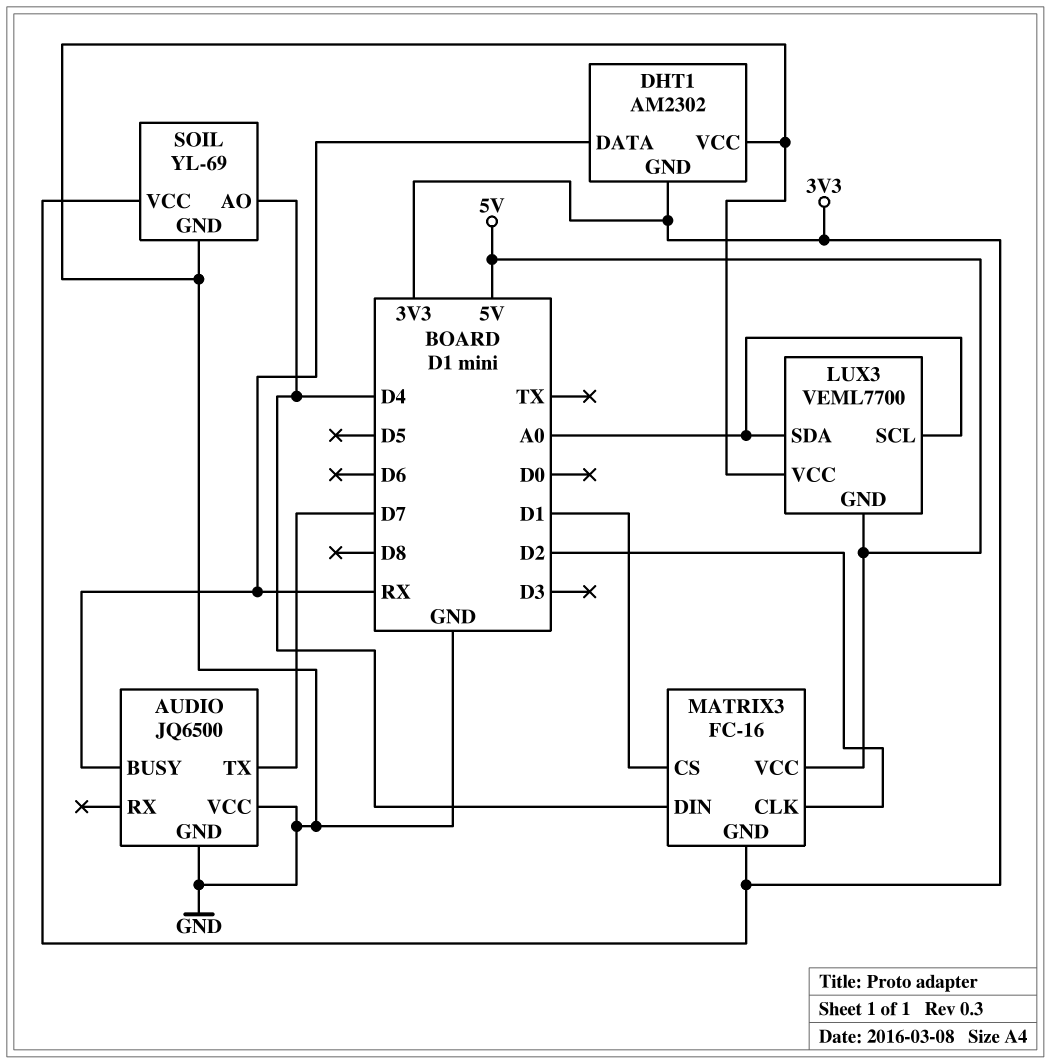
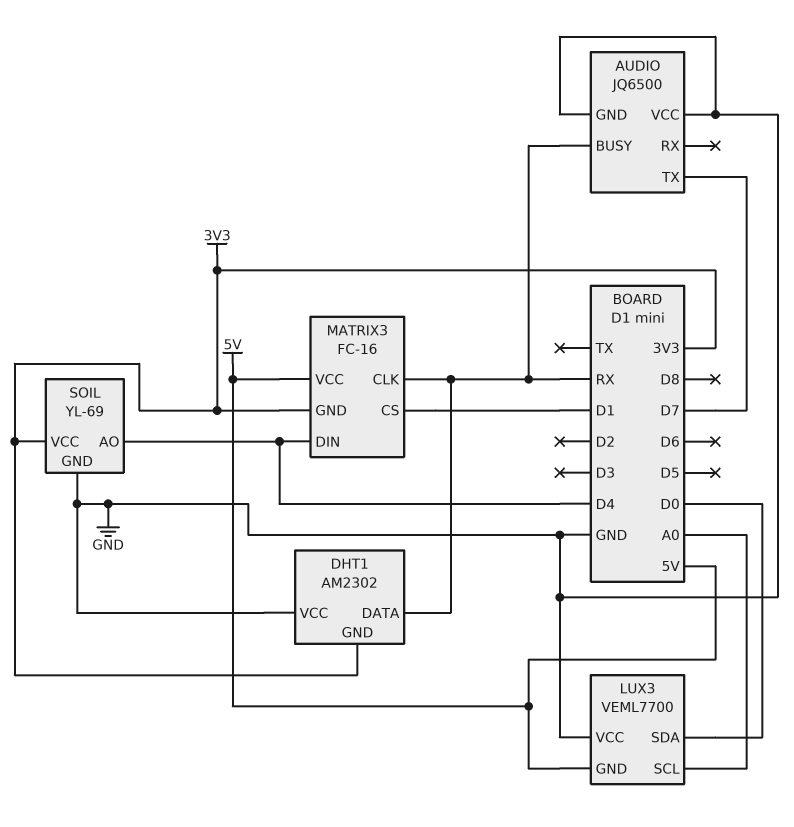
LUX3 pin SDA: A0 -> D0
MATRIX3 pin CLK: D2 -> RX

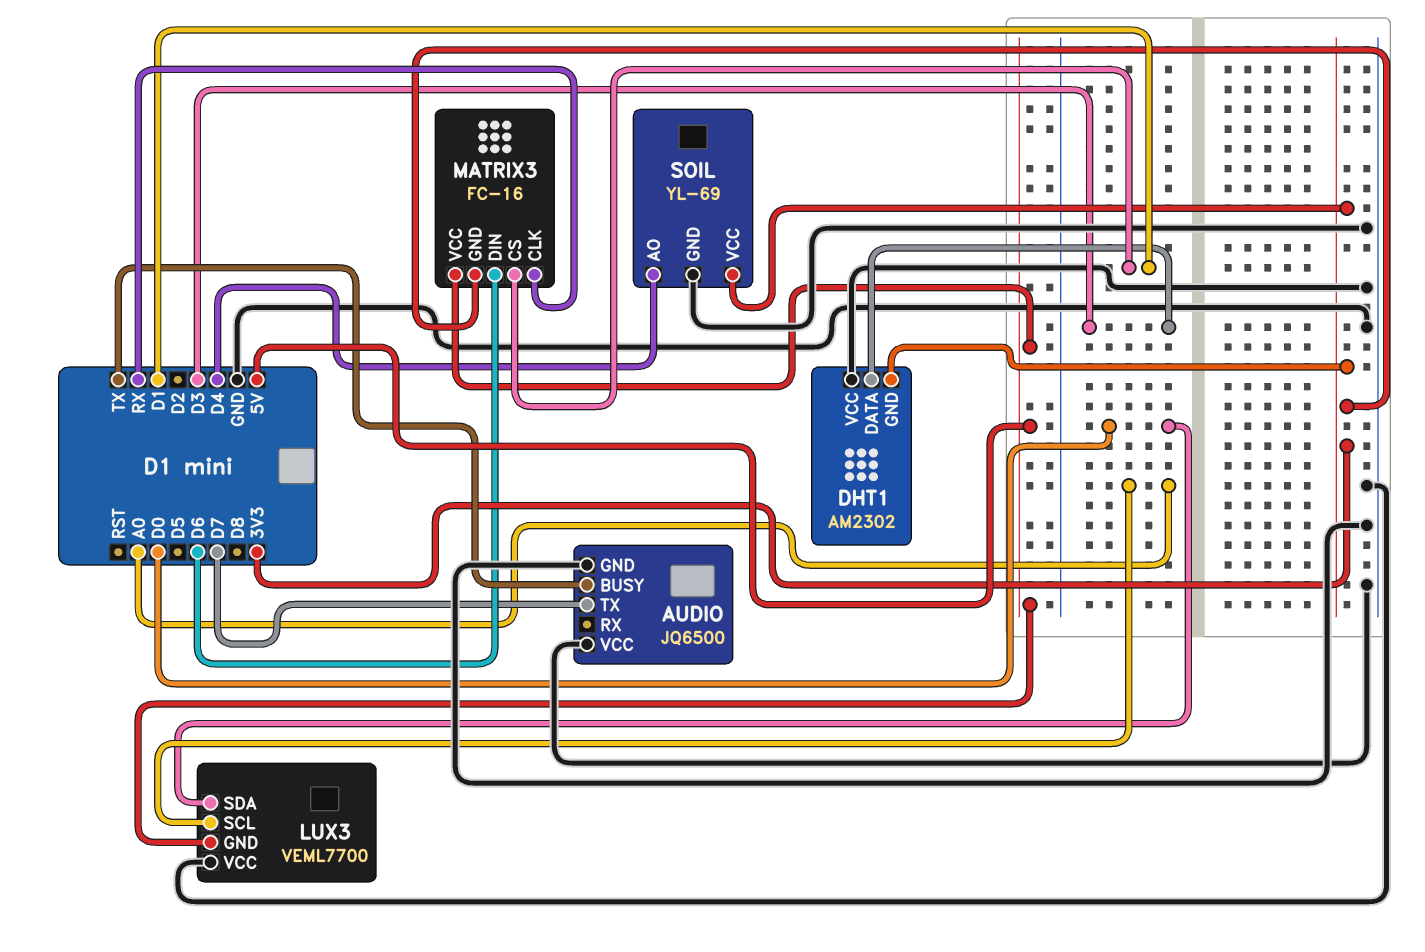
AUDIO pin BUSY: RX -> TX
DHT1 pin DATA: RX -> D3
MATRIX3 pin DIN: D4 -> D6

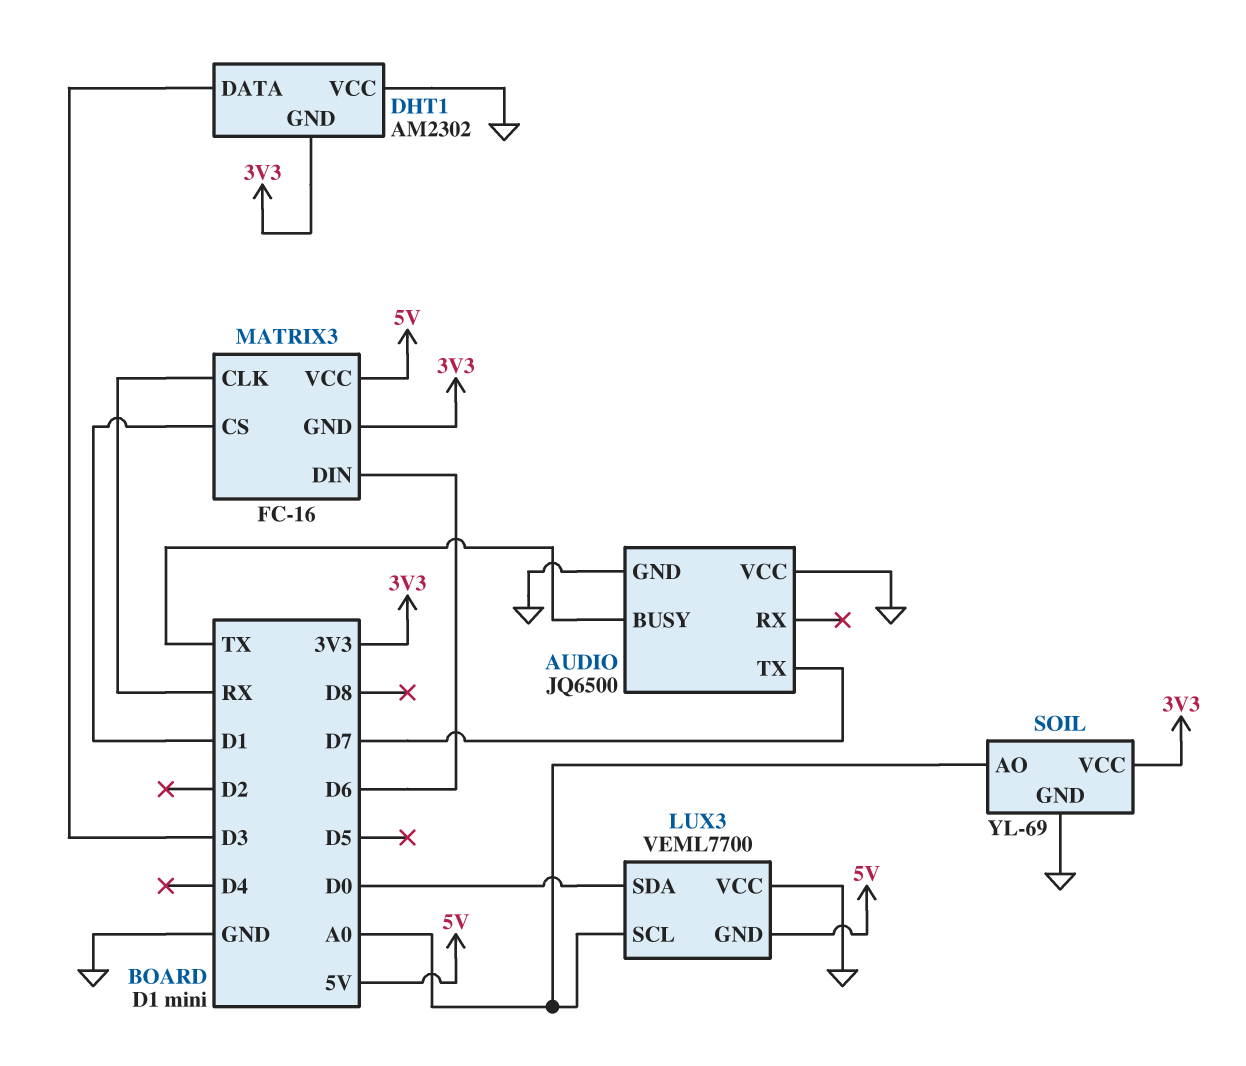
SOIL pin AO: D4 -> A0

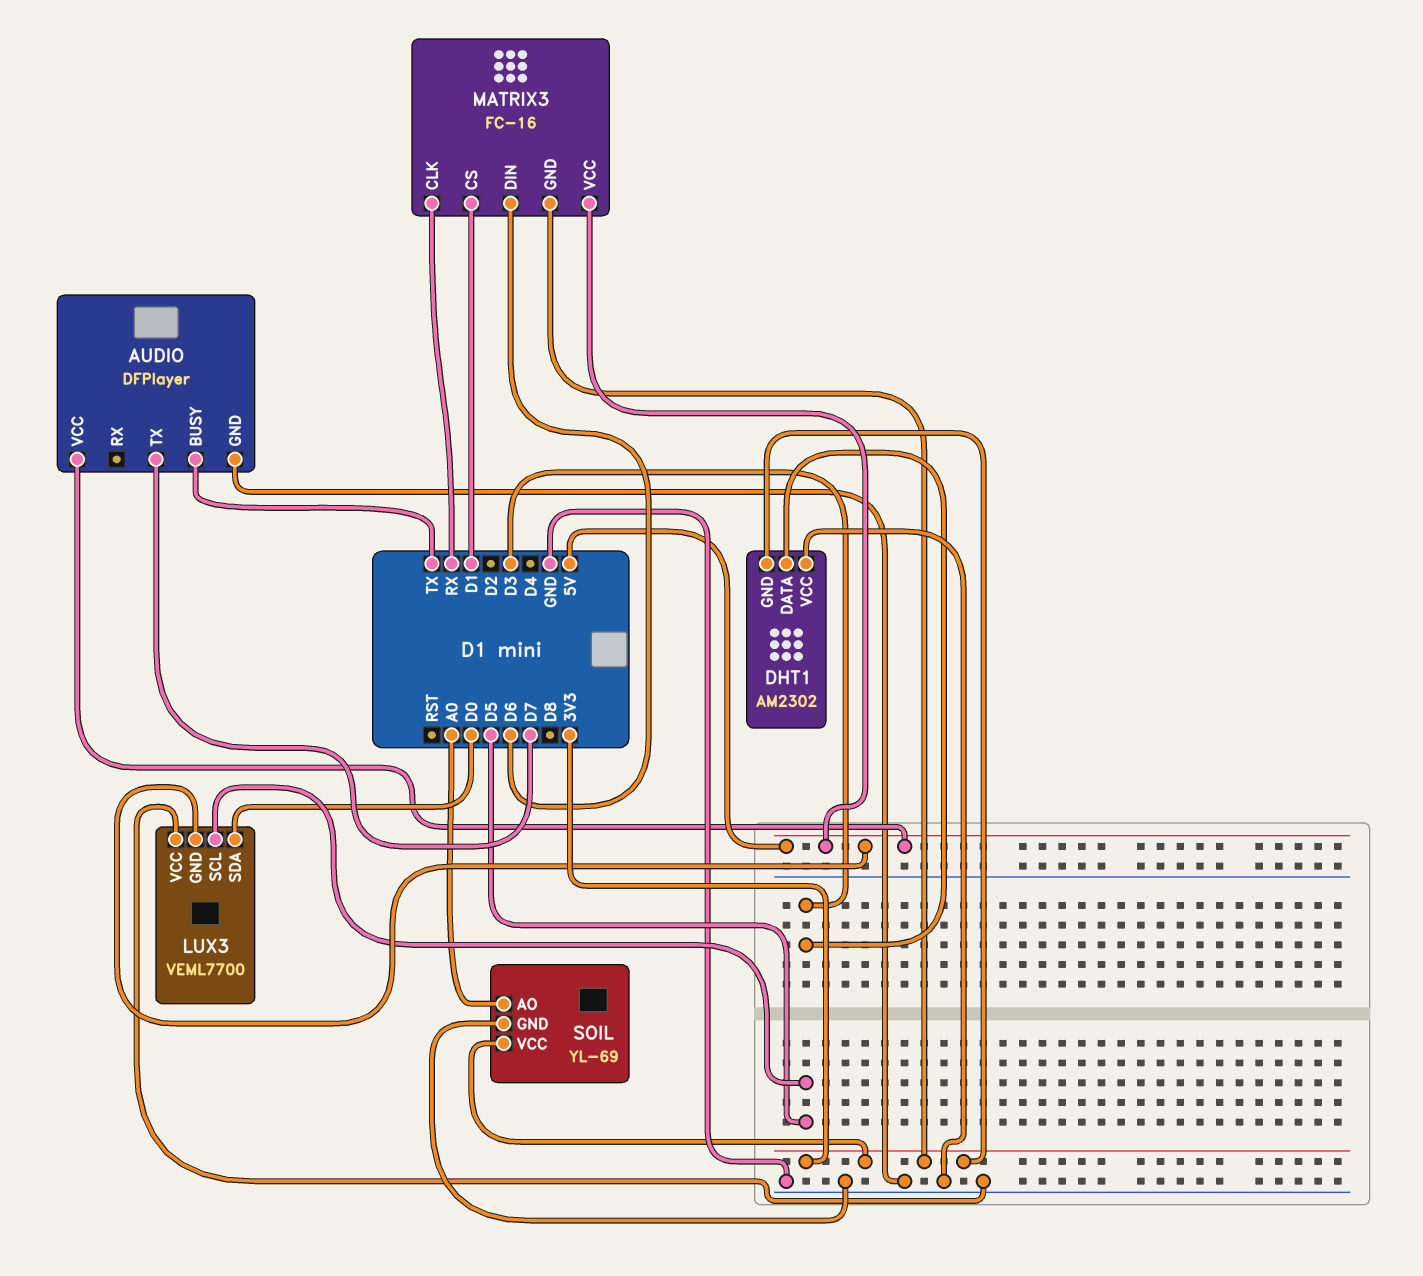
AUDIO: JQ6500 -> DFPlayer
AUDIO pin VCC: GND -> 5V
LUX3 pin SCL: A0 -> D5

